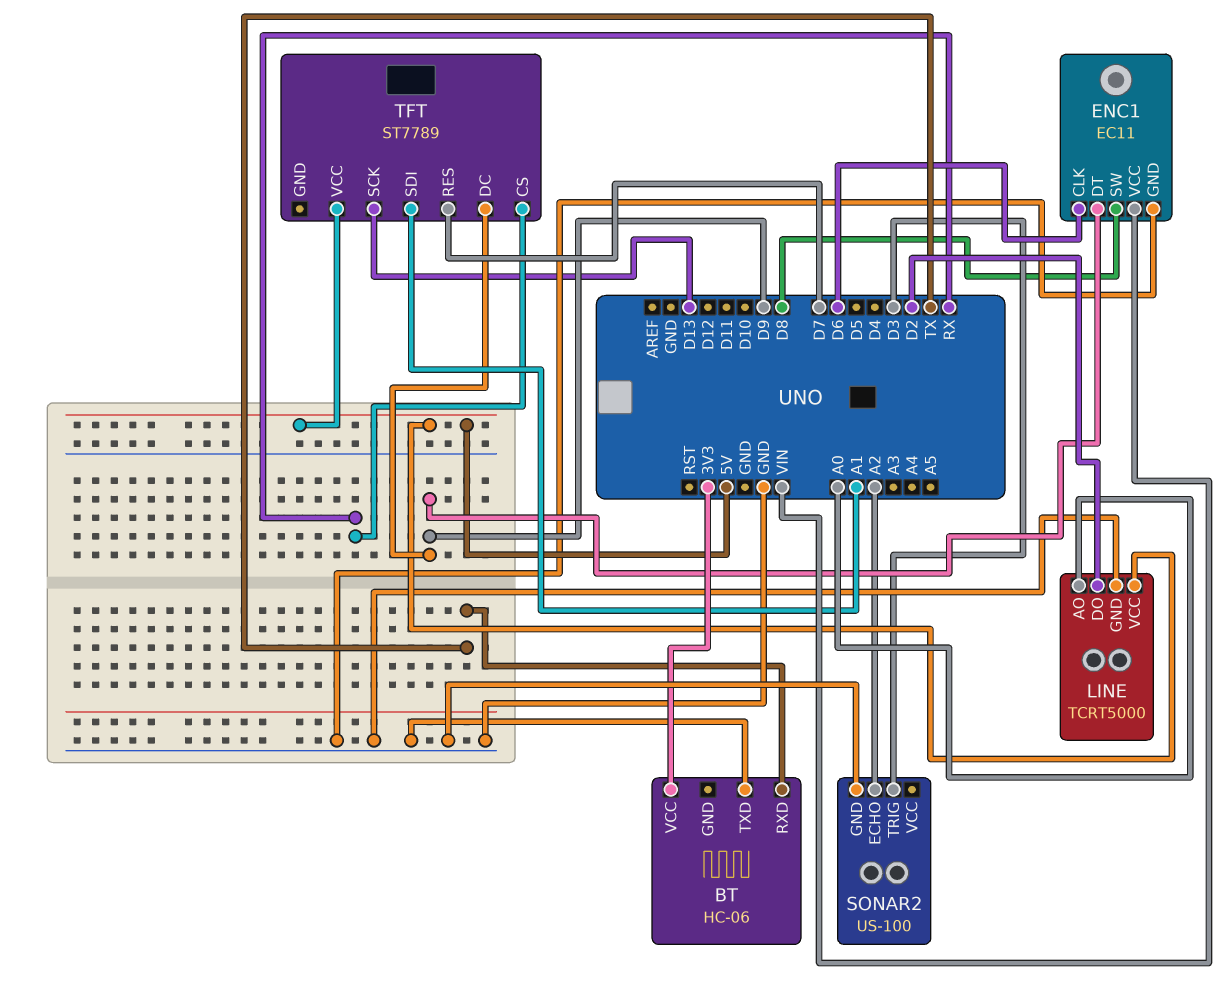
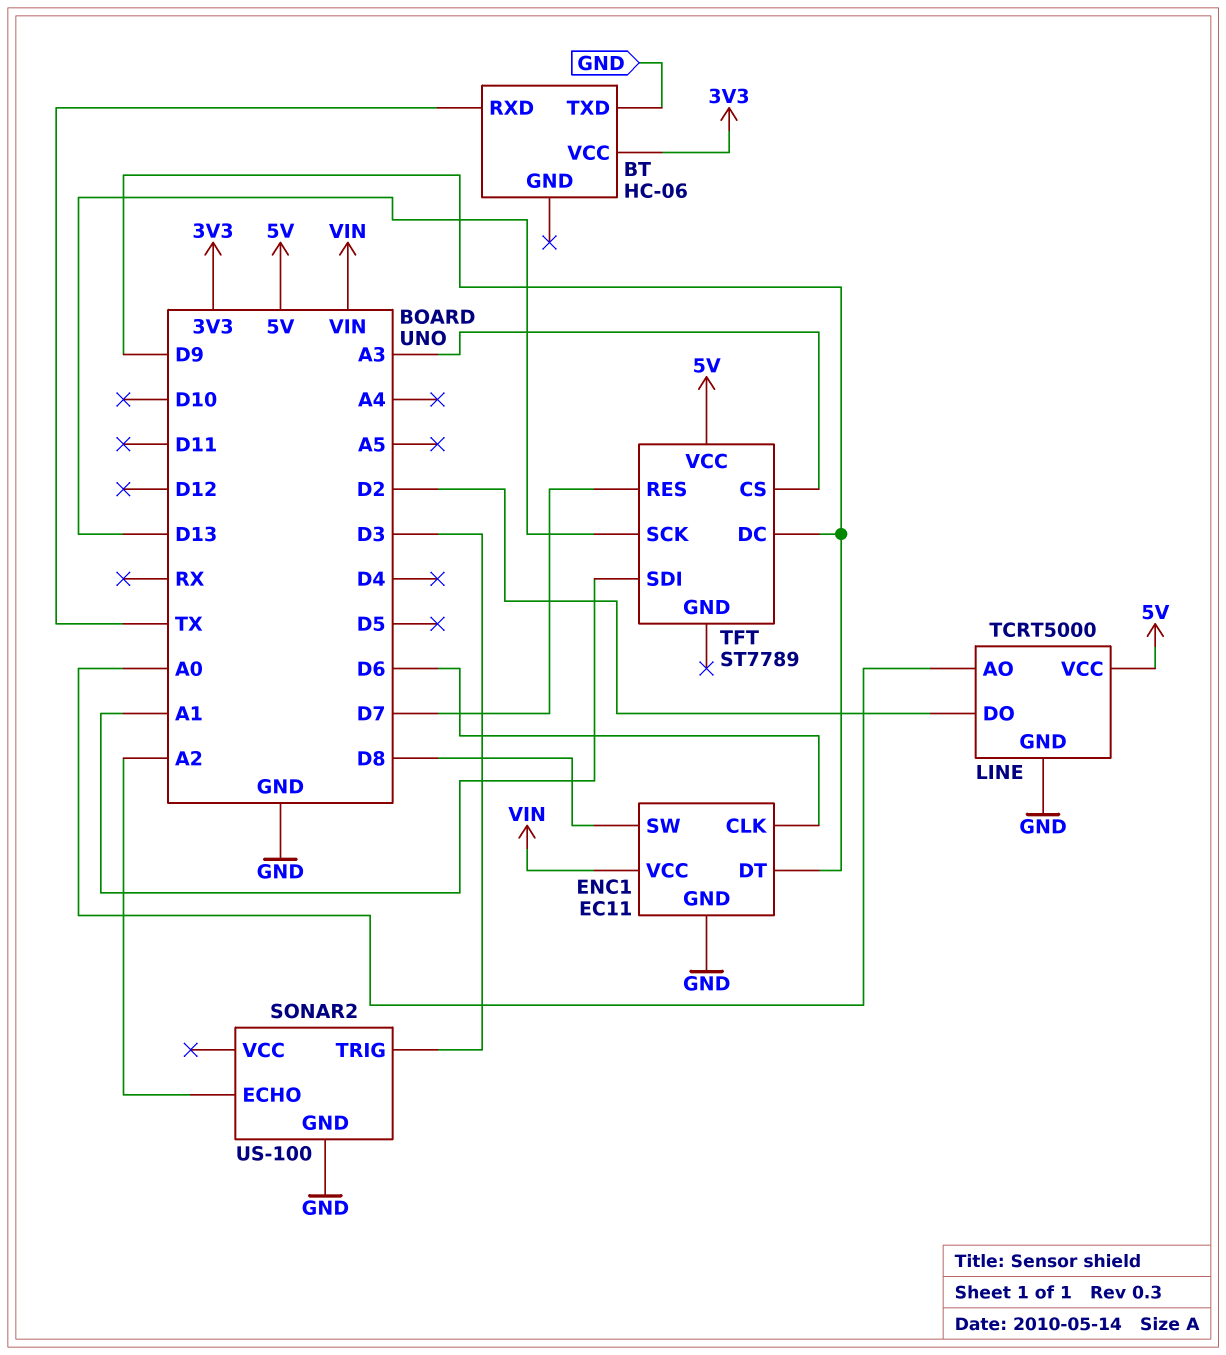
TFT pin CS: RX -> A3

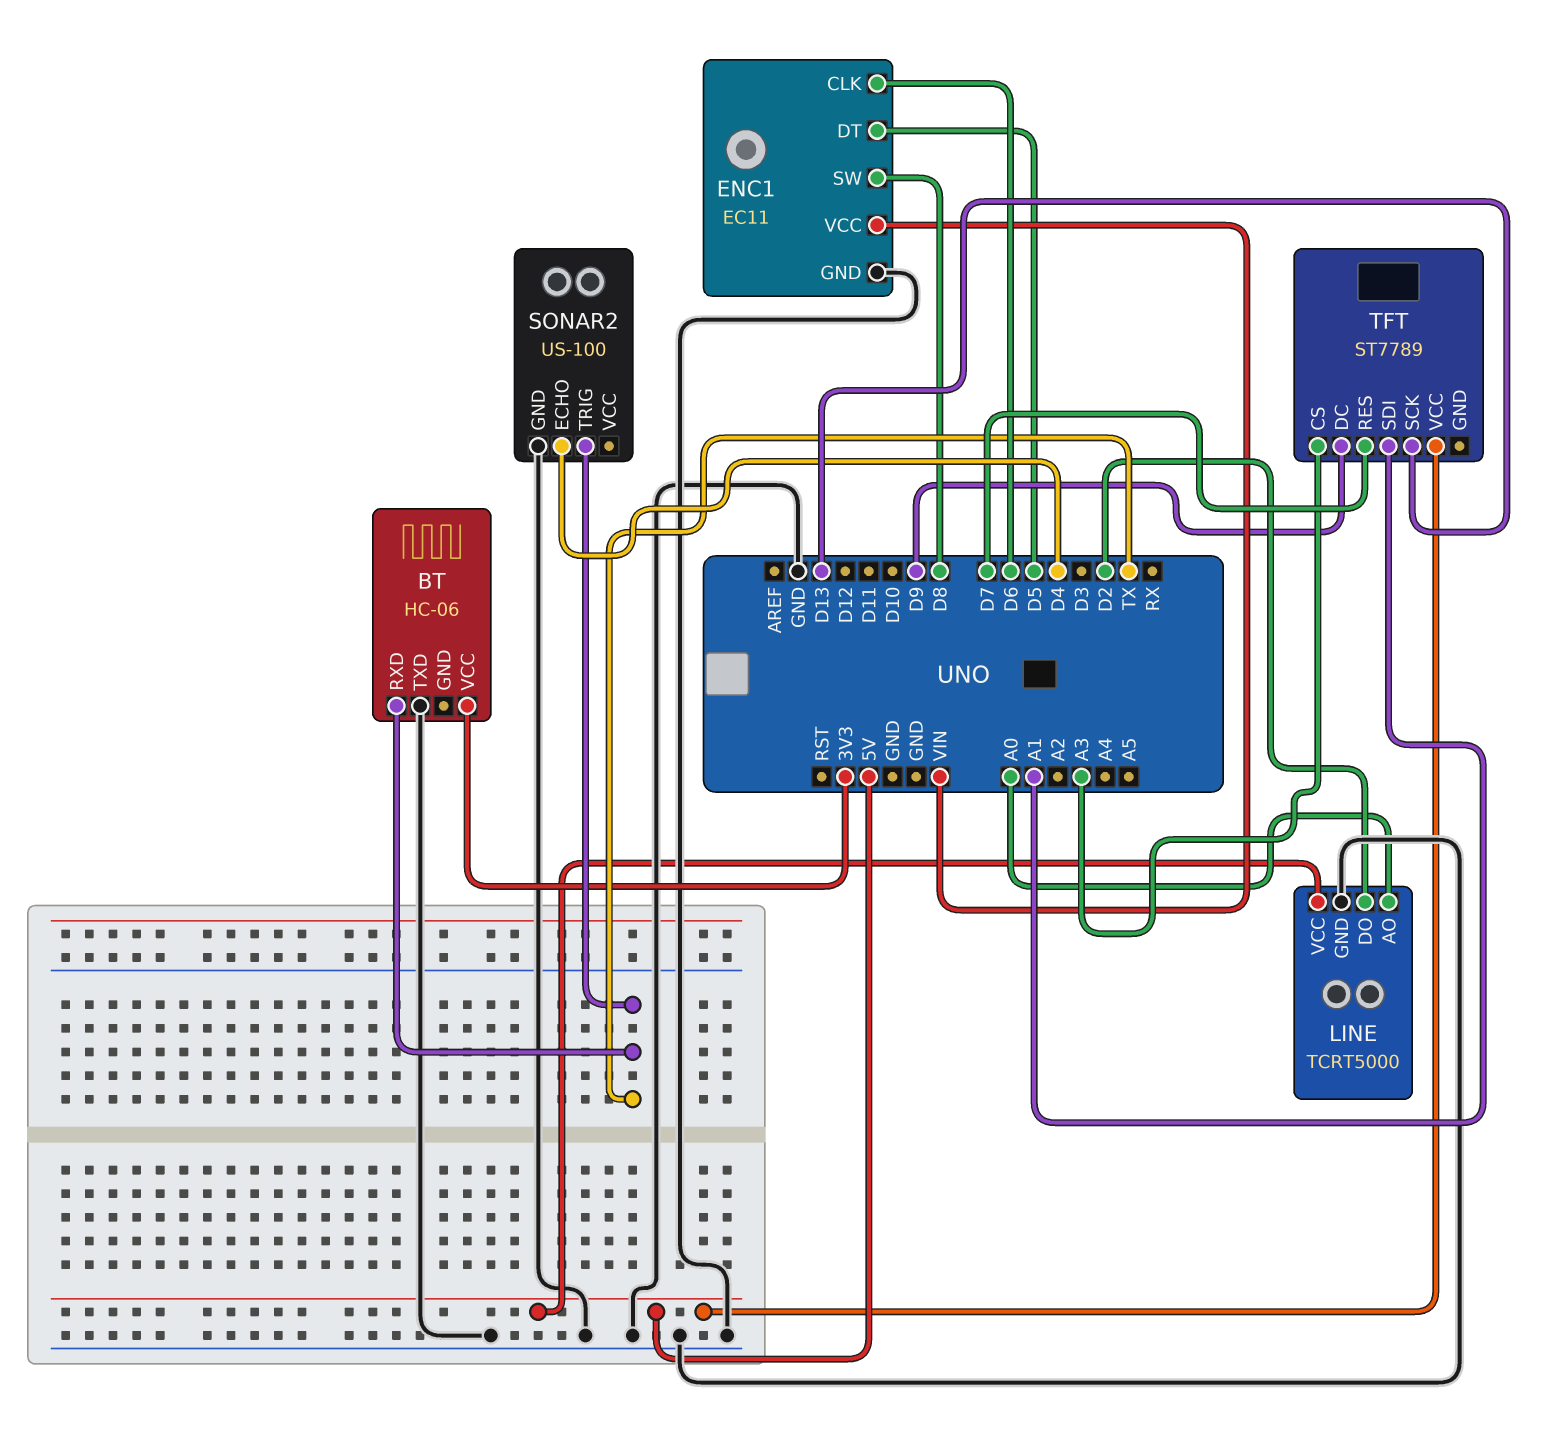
ENC1 pin DT: D9 -> D5
SONAR2 pin ECHO: A2 -> D4
SONAR2 pin TRIG: D3 -> TX

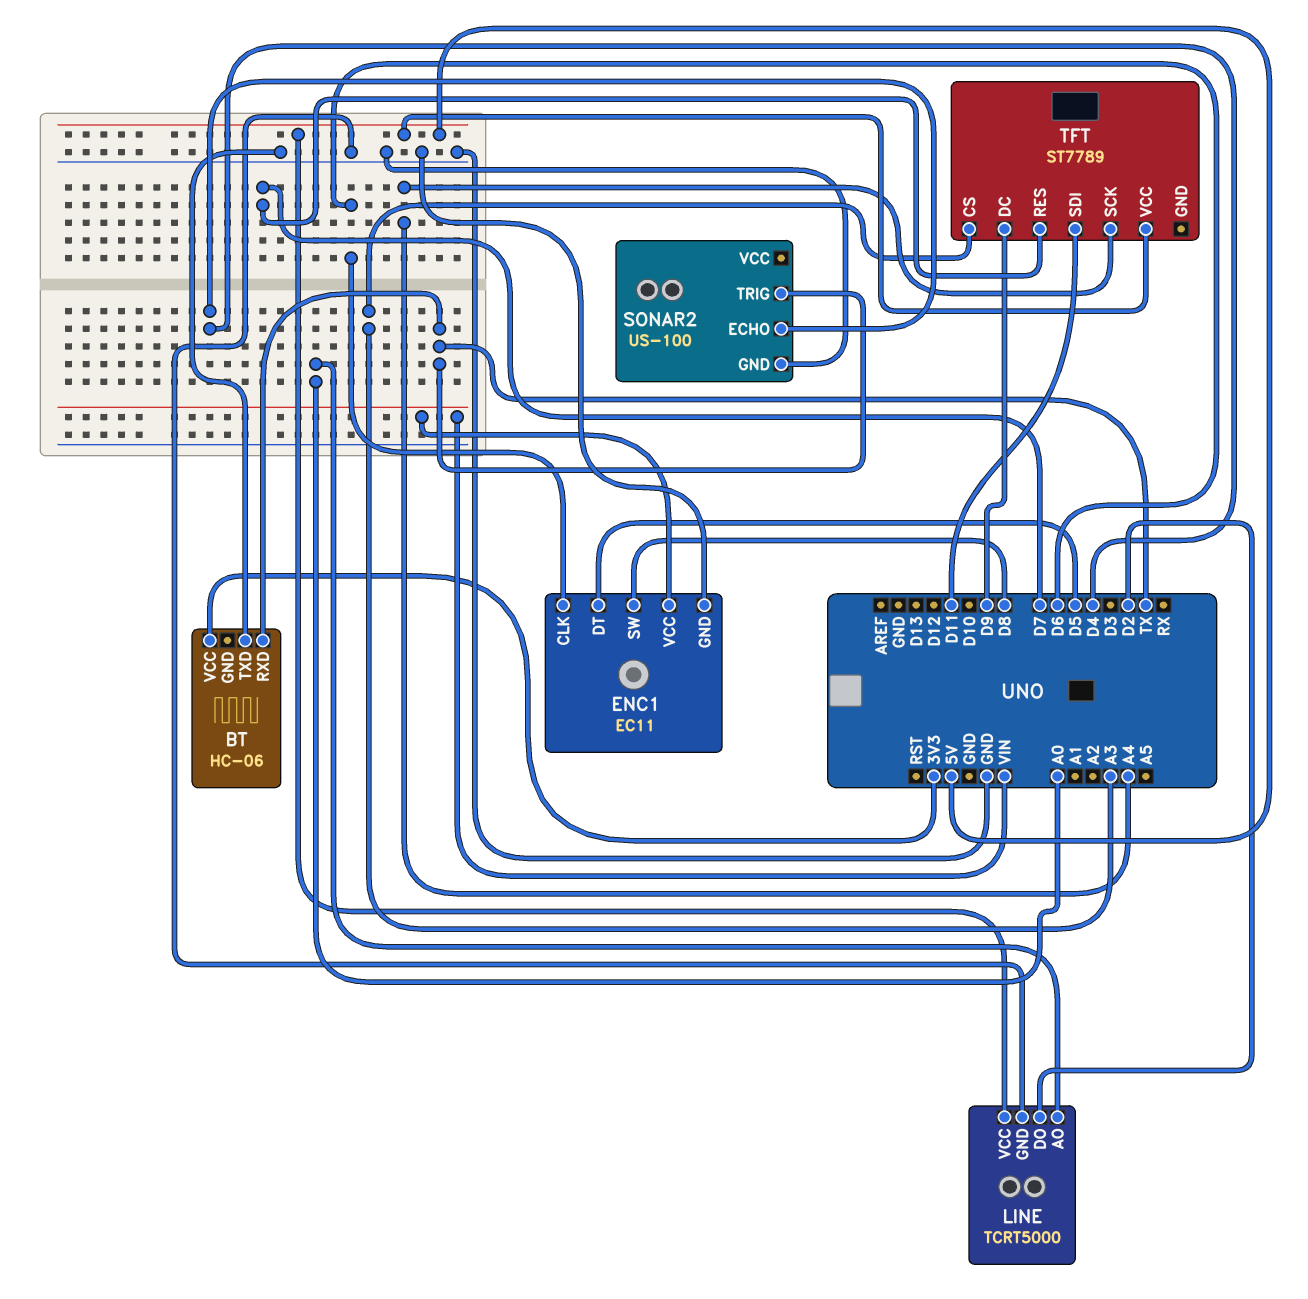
TFT pin SCK: D13 -> A4
TFT pin SDI: A1 -> D11

